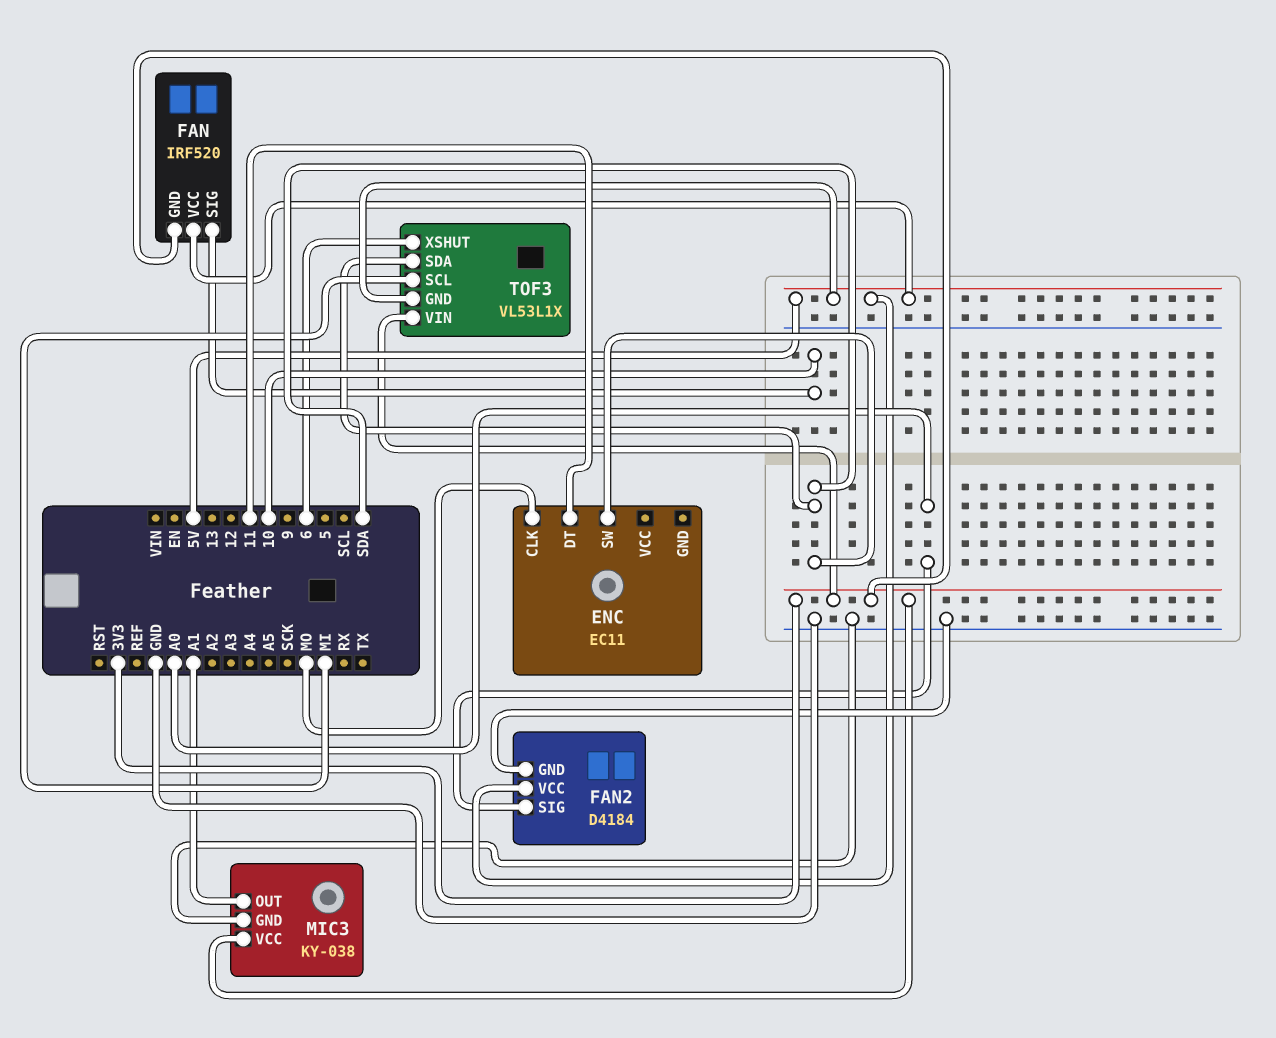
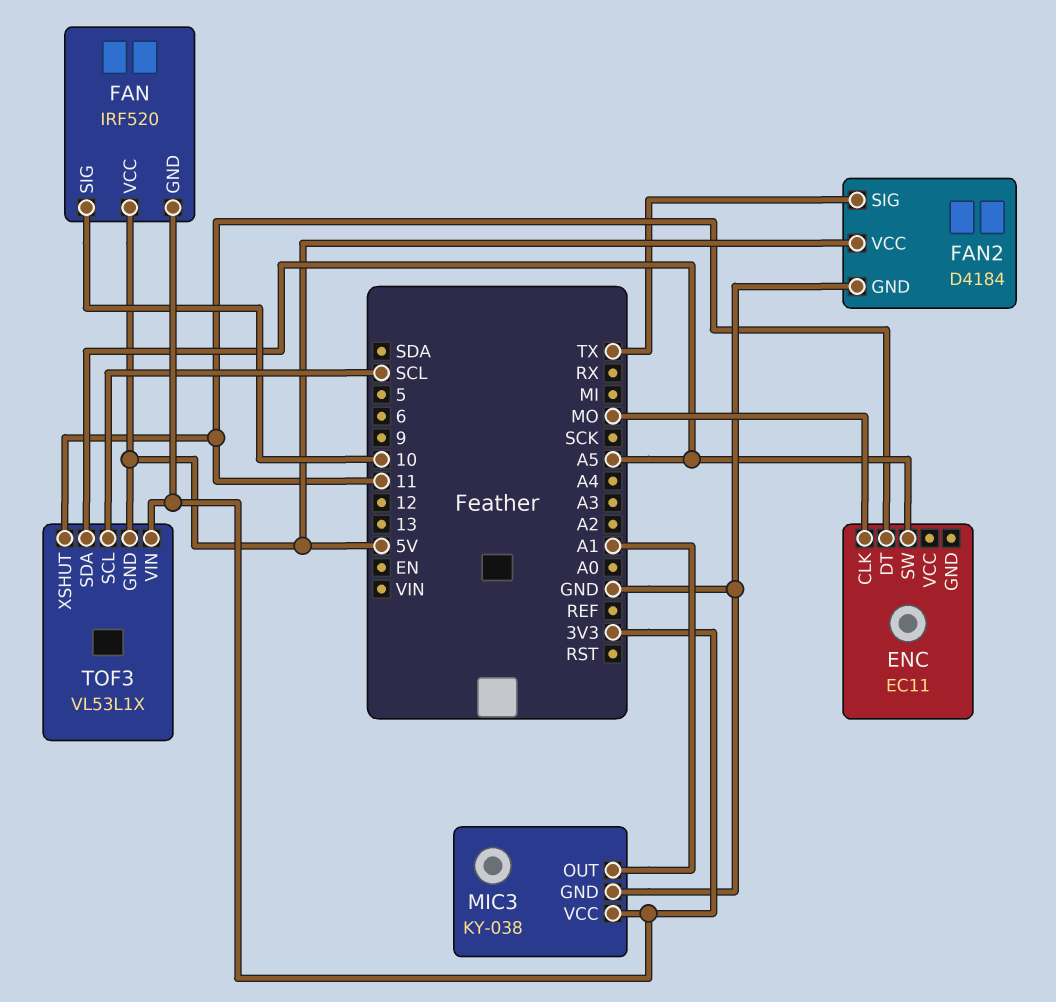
ENC pin SW: SDA -> A5
FAN2 pin SIG: A0 -> TX
TOF3 pin SCL: MI -> SCL
TOF3 pin SDA: SDA -> A5
TOF3 pin XSHUT: 6 -> 11

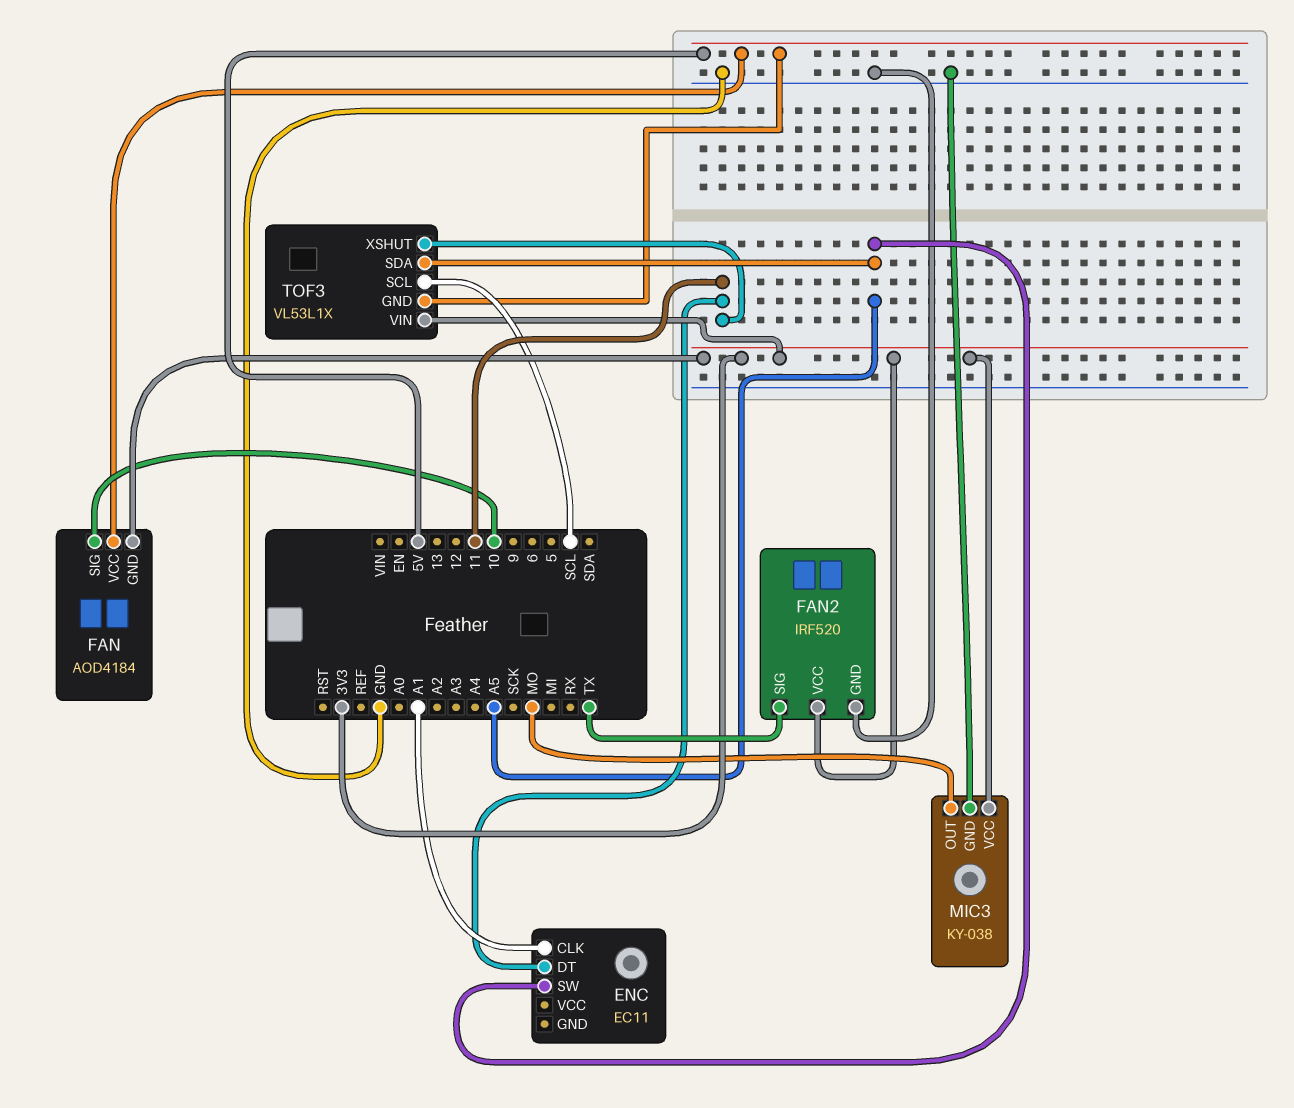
ENC pin CLK: MO -> A1
FAN: IRF520 -> AOD4184
FAN2: D4184 -> IRF520
FAN2 pin VCC: 5V -> 3V3
MIC3 pin OUT: A1 -> MO

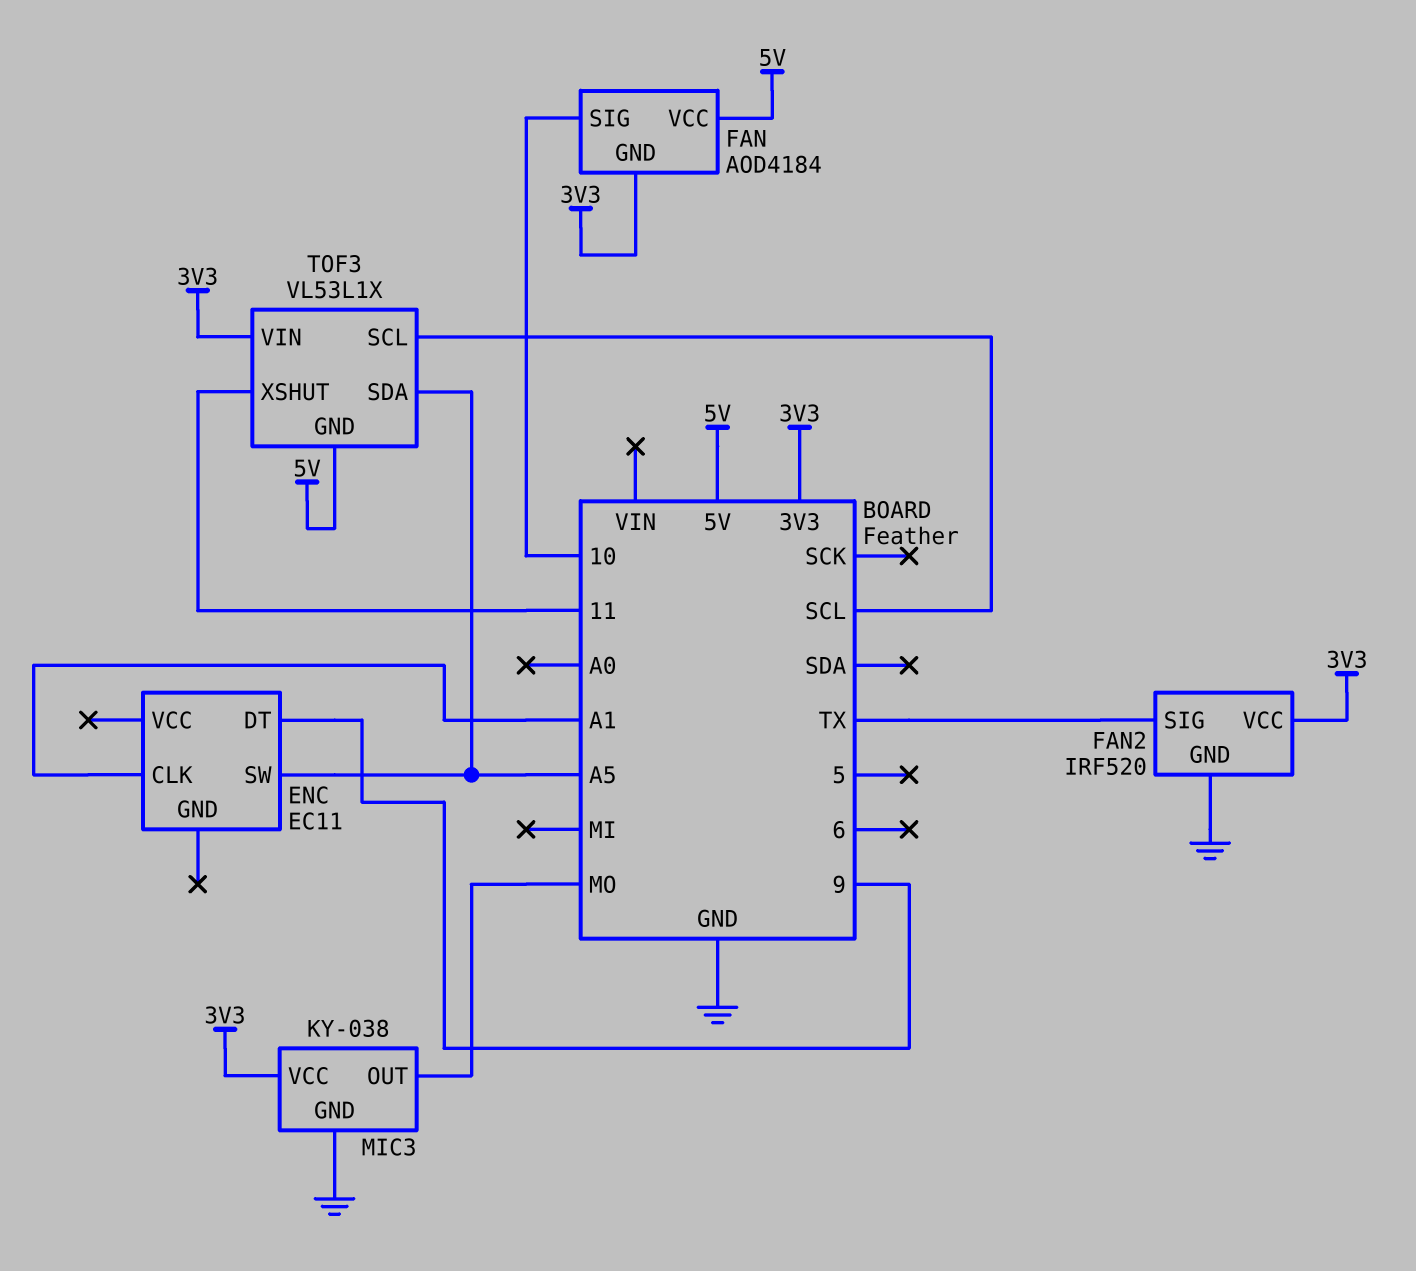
ENC pin DT: 11 -> 9

